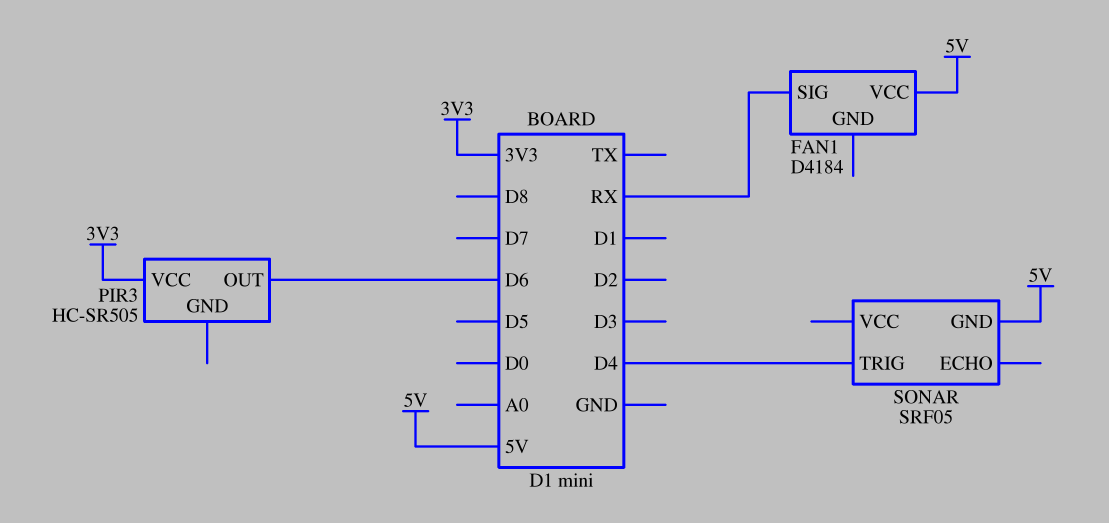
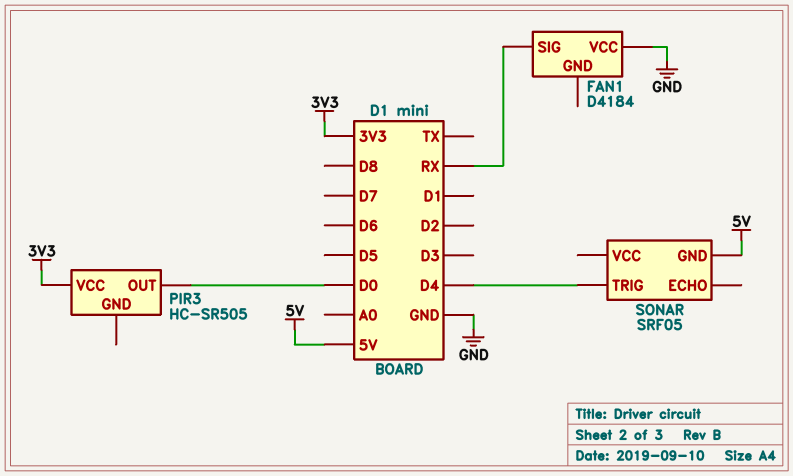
FAN1 pin VCC: 5V -> GND
PIR3 pin OUT: D6 -> D0

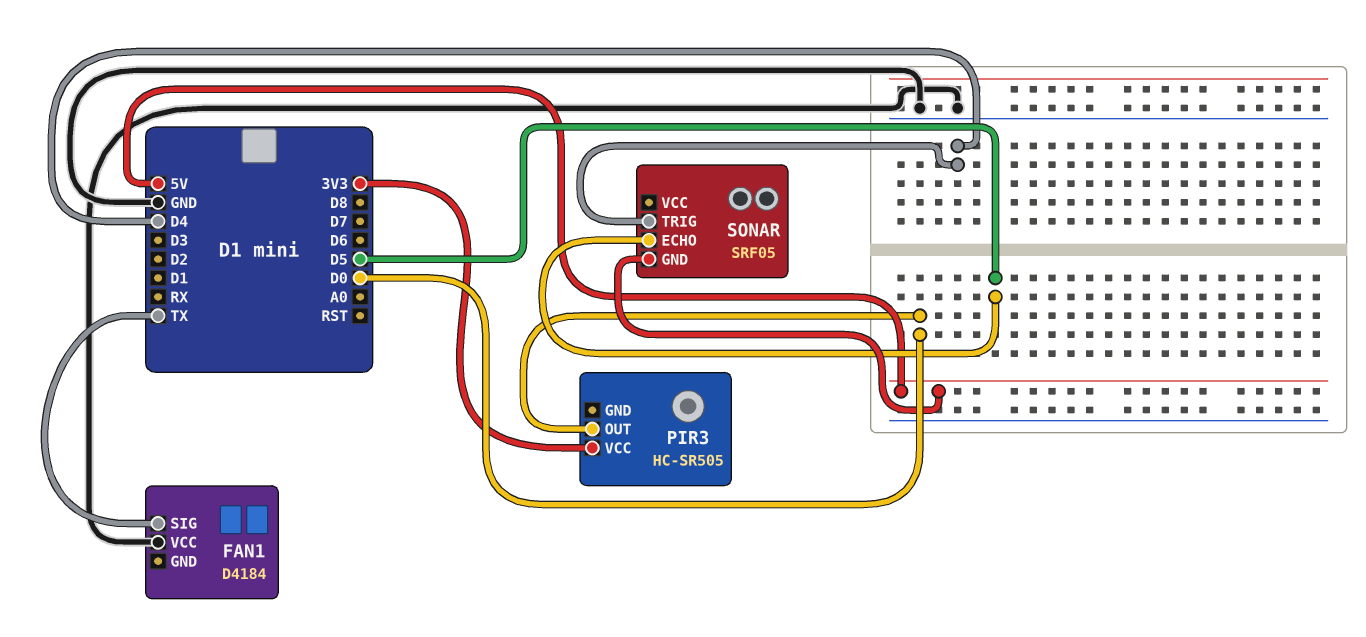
FAN1 pin SIG: RX -> TX
SONAR pin ECHO: none -> D5

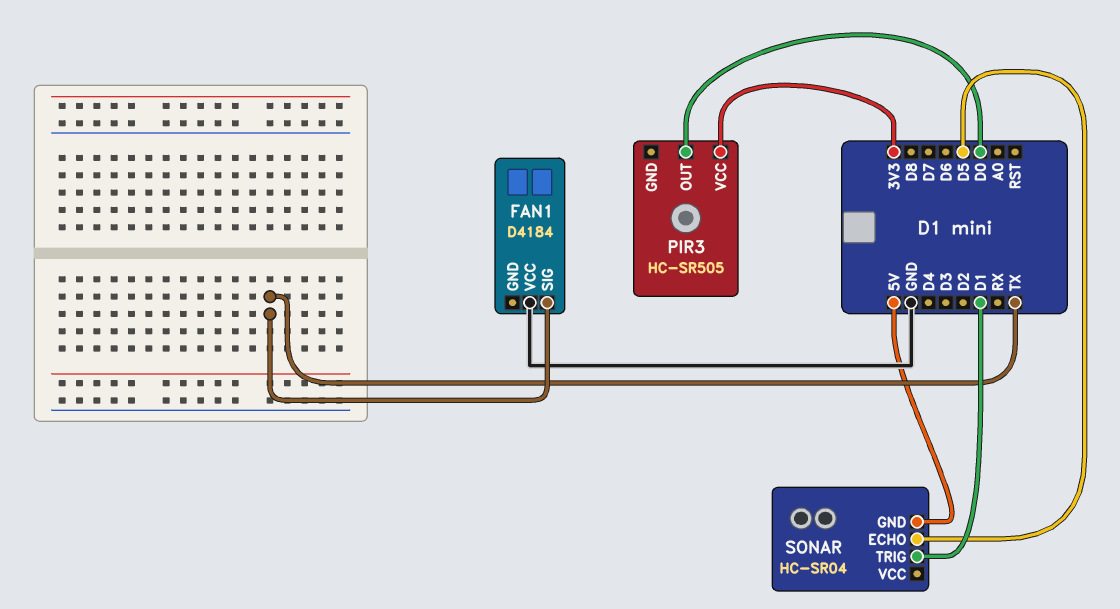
SONAR: SRF05 -> HC-SR04
SONAR pin TRIG: D4 -> D1

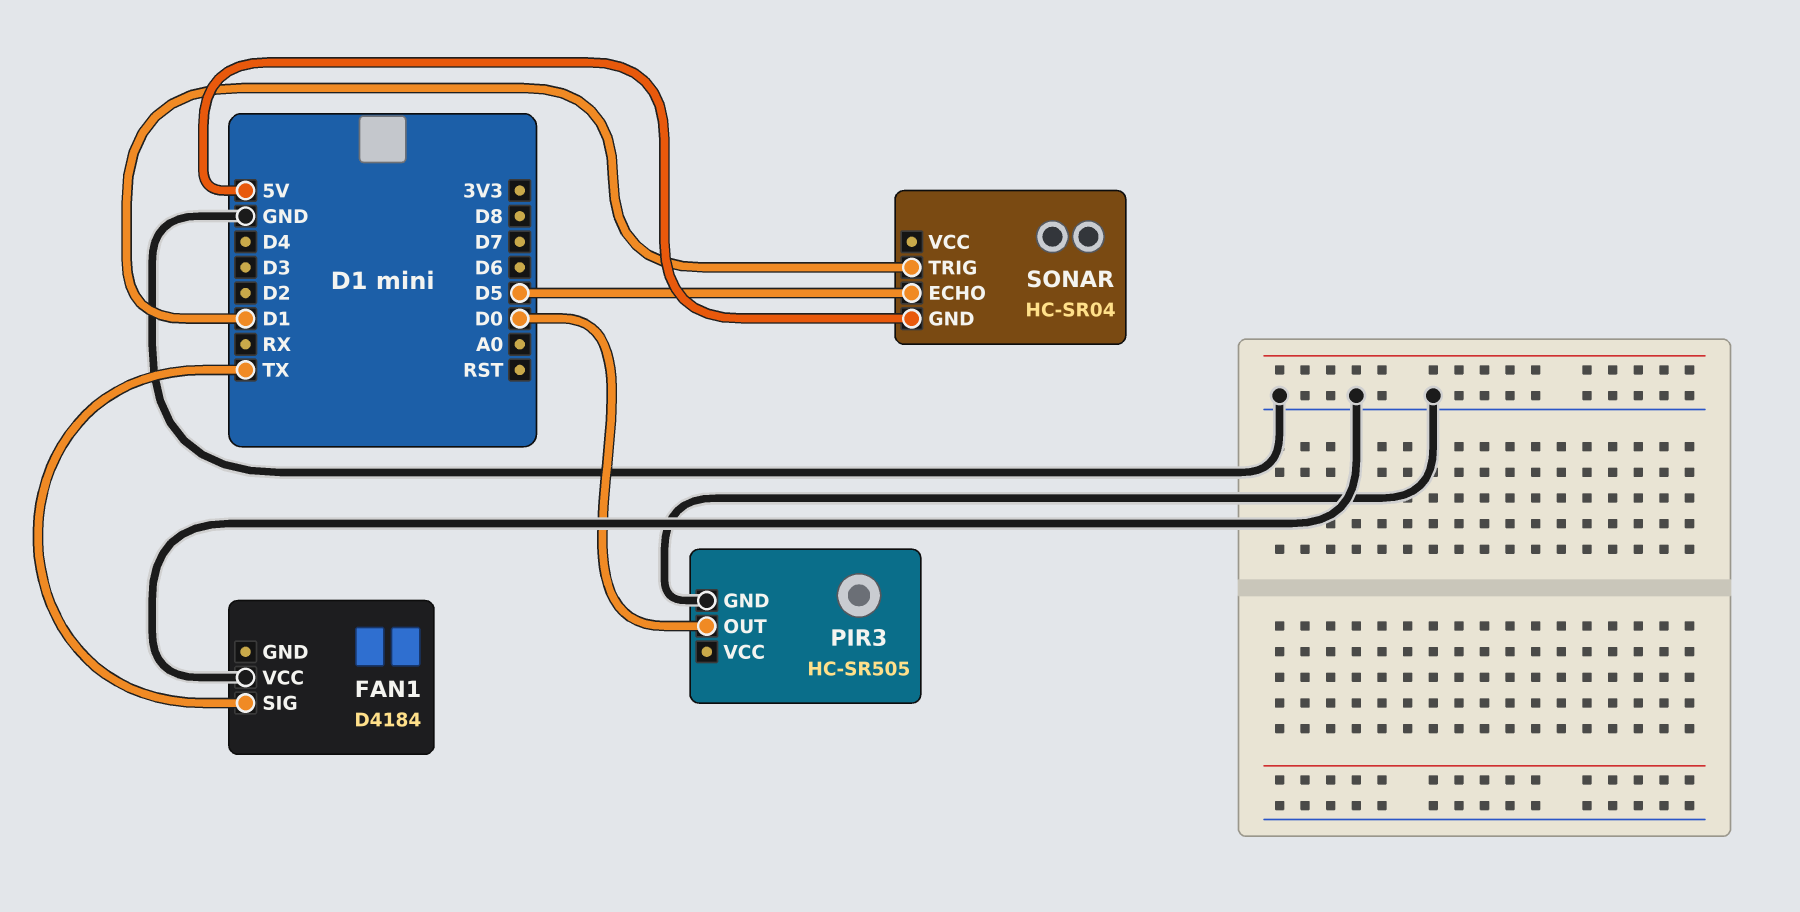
PIR3 pin GND: none -> GND
PIR3 pin VCC: 3V3 -> none

